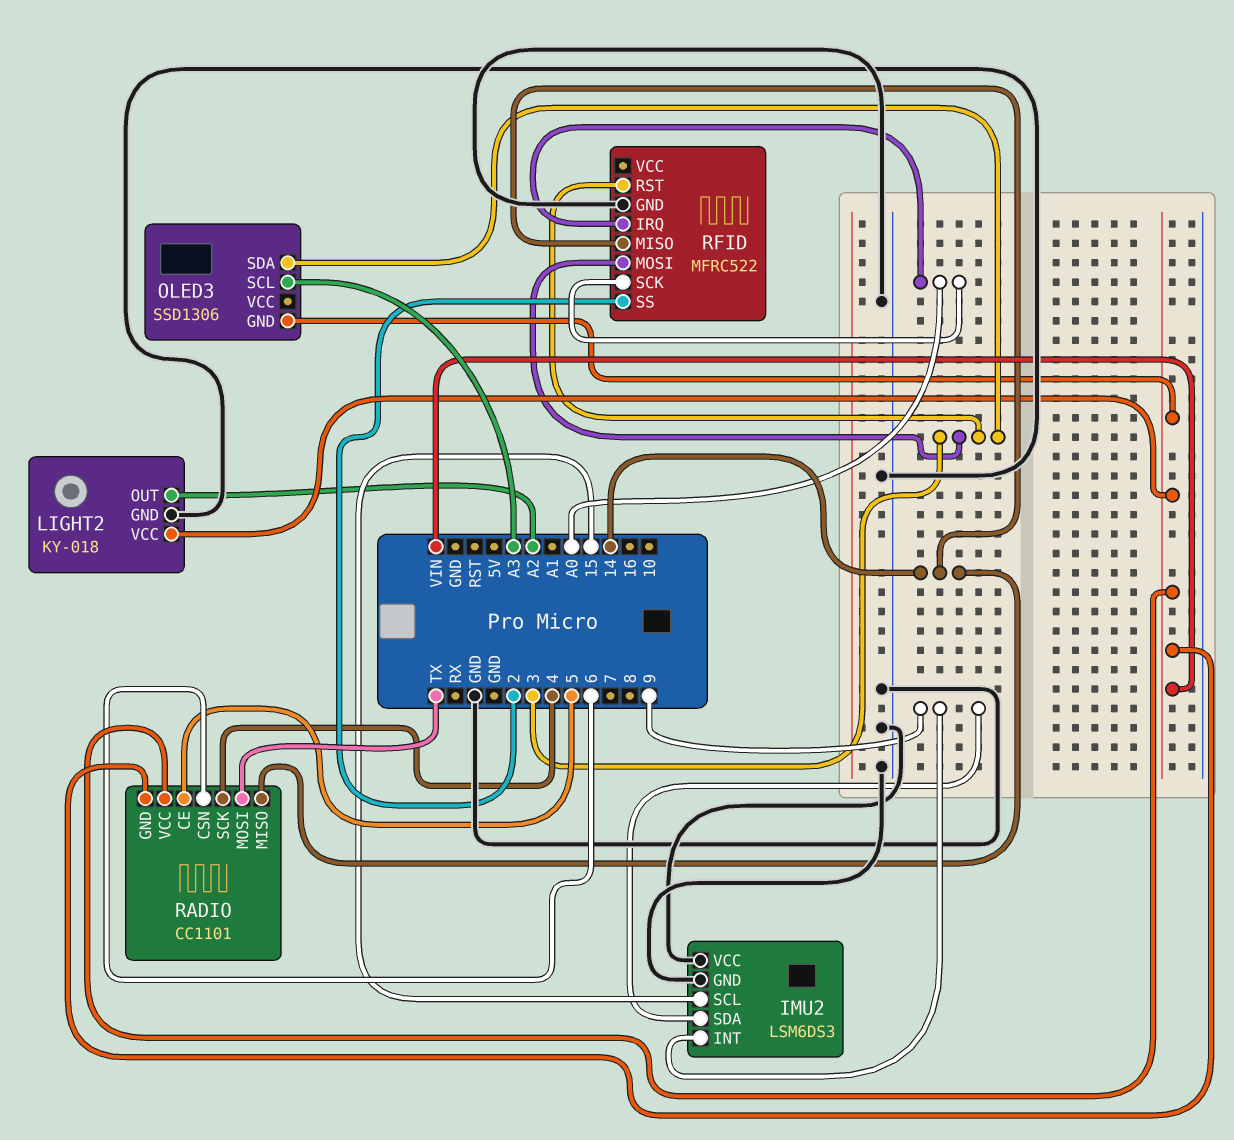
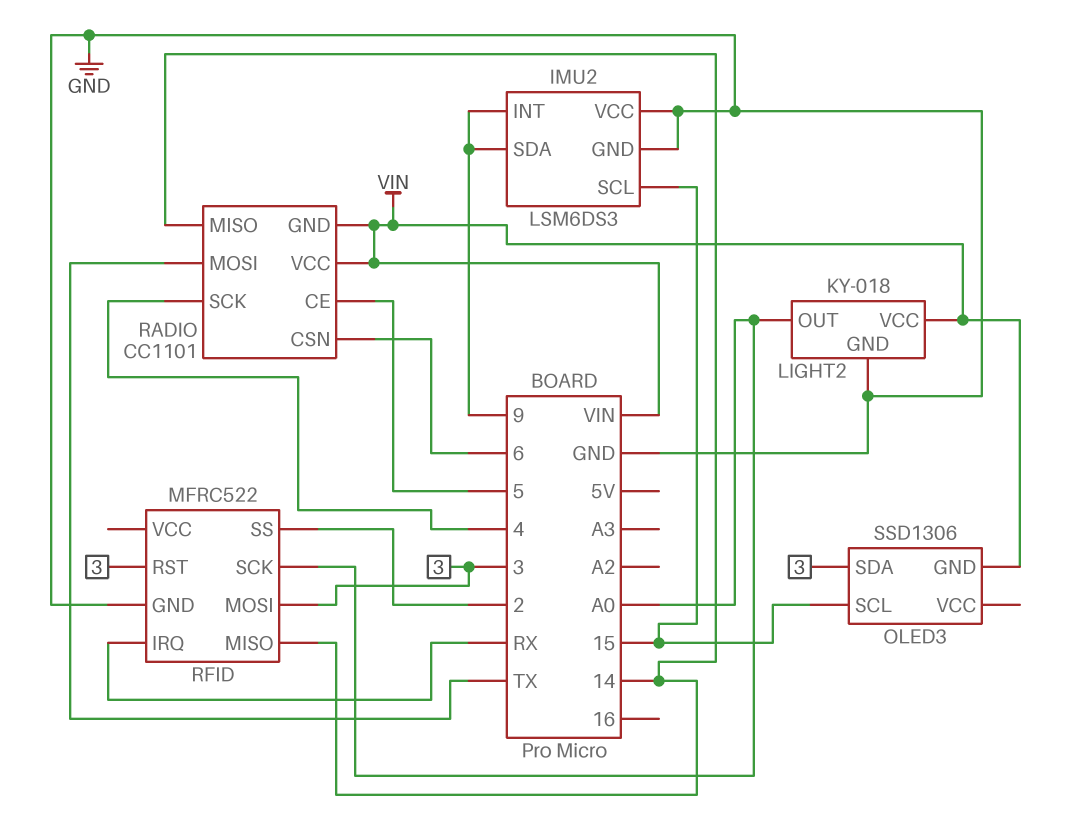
LIGHT2 pin OUT: A2 -> A0
OLED3 pin SCL: A3 -> 15
RFID pin IRQ: A0 -> RX

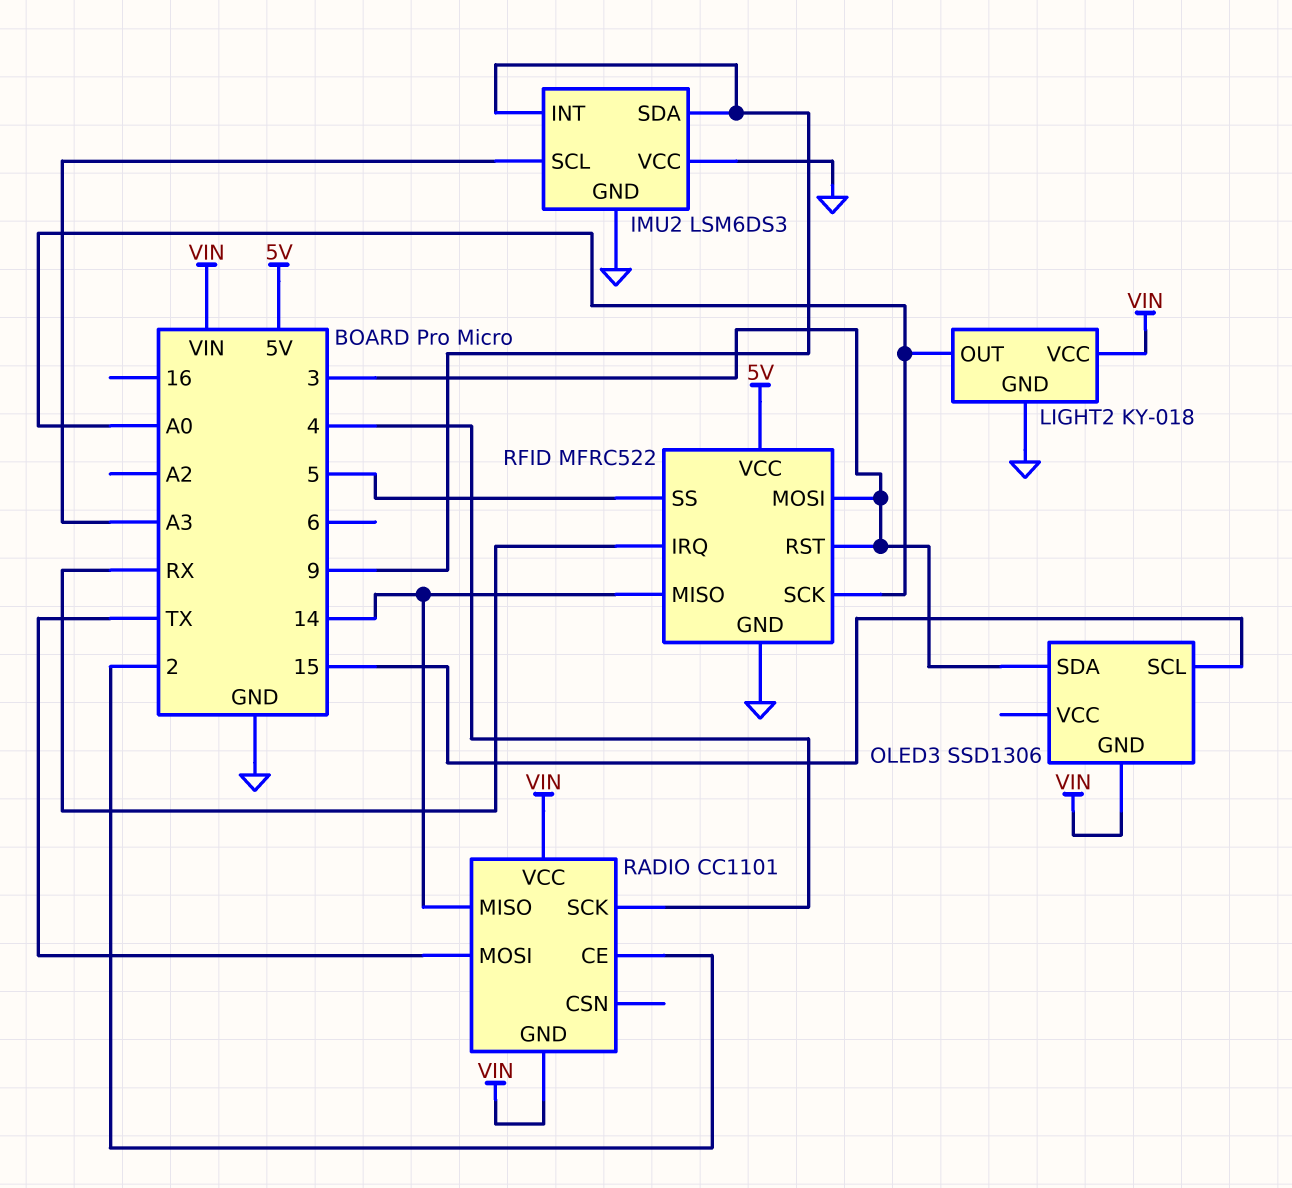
IMU2 pin SCL: 15 -> A3
RADIO pin CE: 5 -> 2
RADIO pin CSN: 6 -> none
RFID pin SS: 2 -> 5
RFID pin VCC: none -> 5V

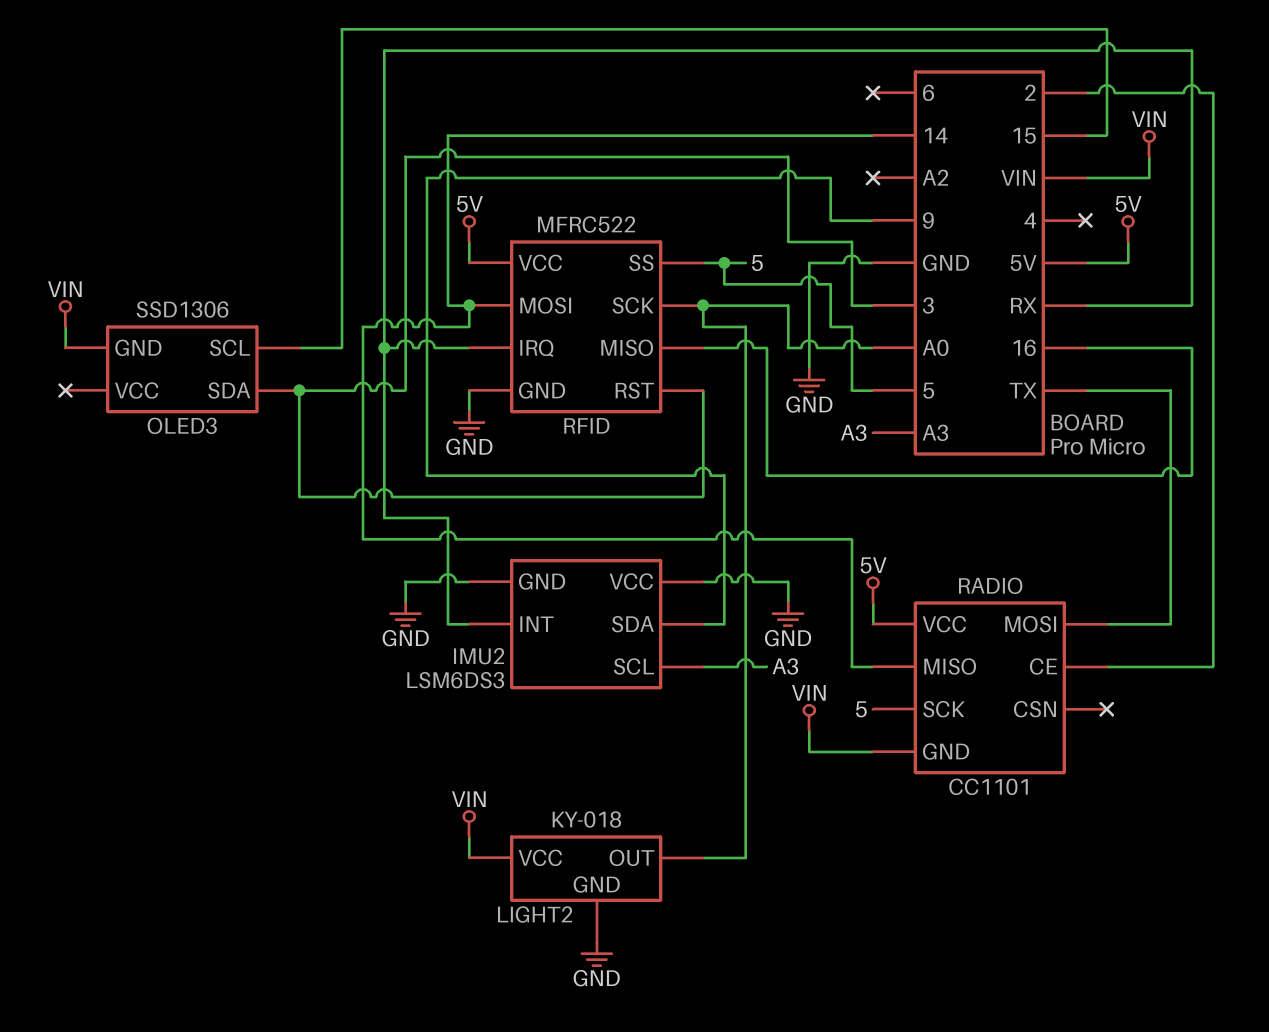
IMU2 pin INT: 9 -> RX
RADIO pin SCK: 4 -> 5
RADIO pin VCC: VIN -> 5V
RFID pin MISO: 14 -> 16
RFID pin MOSI: 3 -> 14

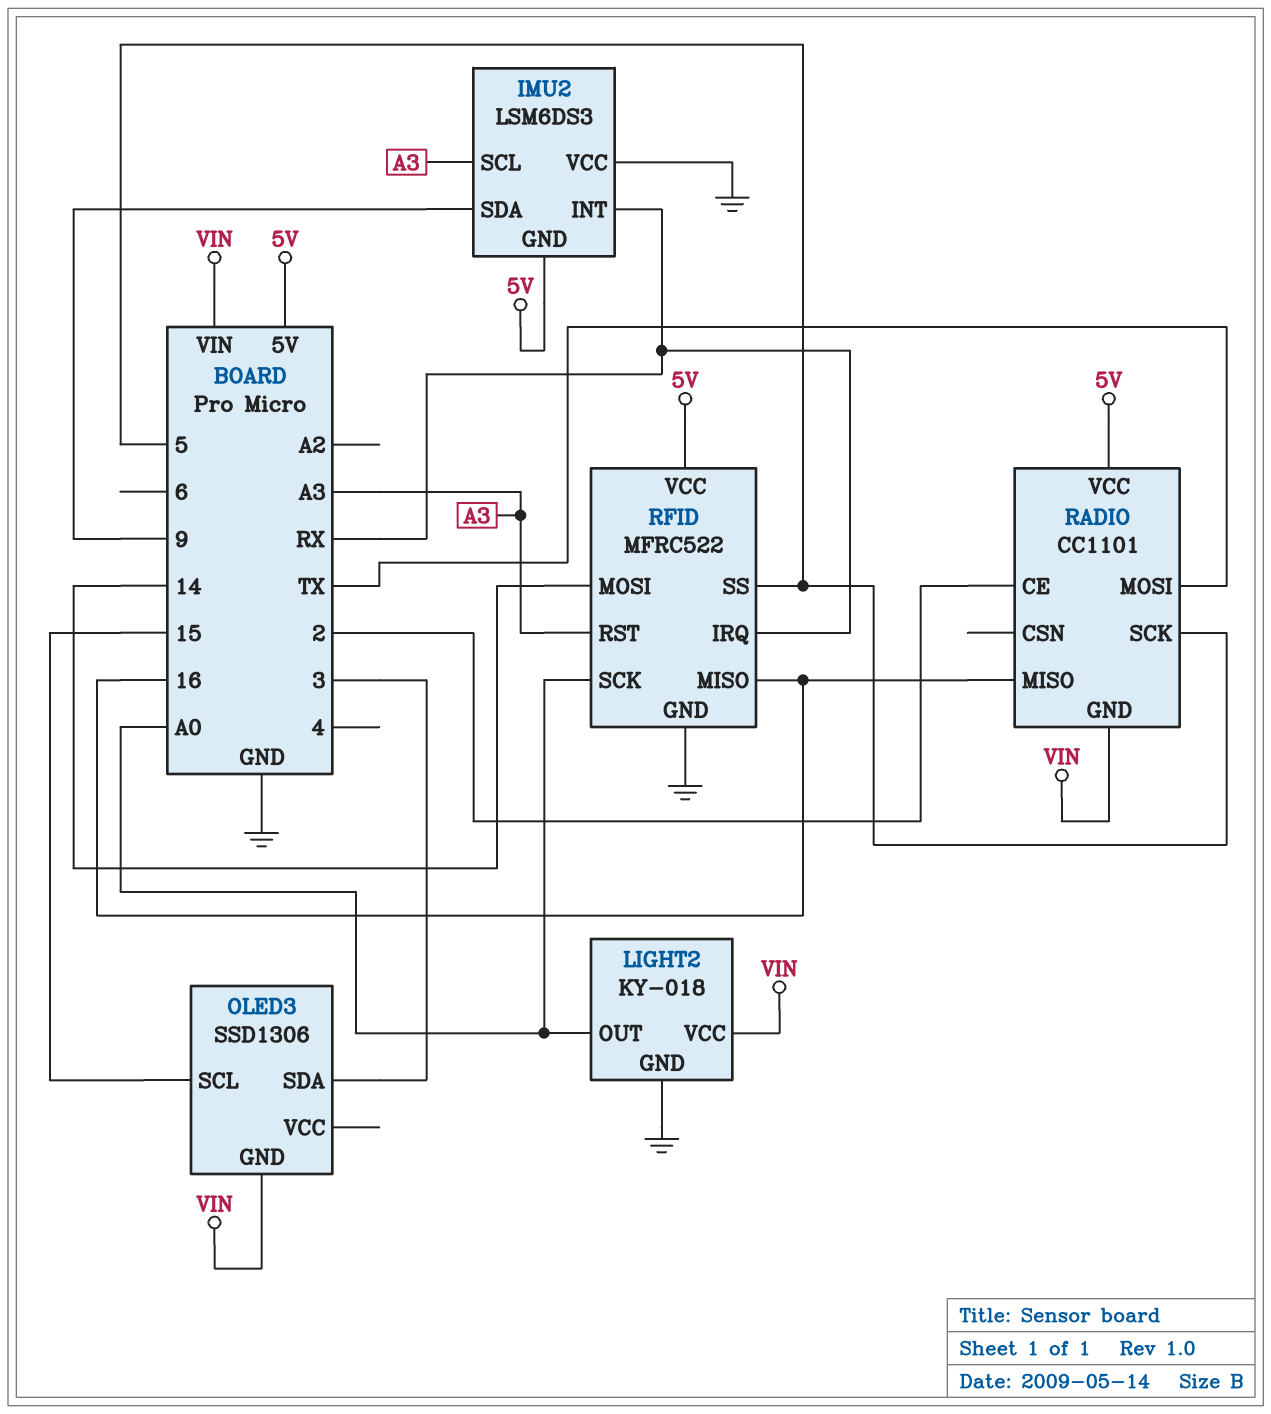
IMU2 pin GND: GND -> 5V
RADIO pin MISO: 14 -> 16
RFID pin RST: 3 -> A3

